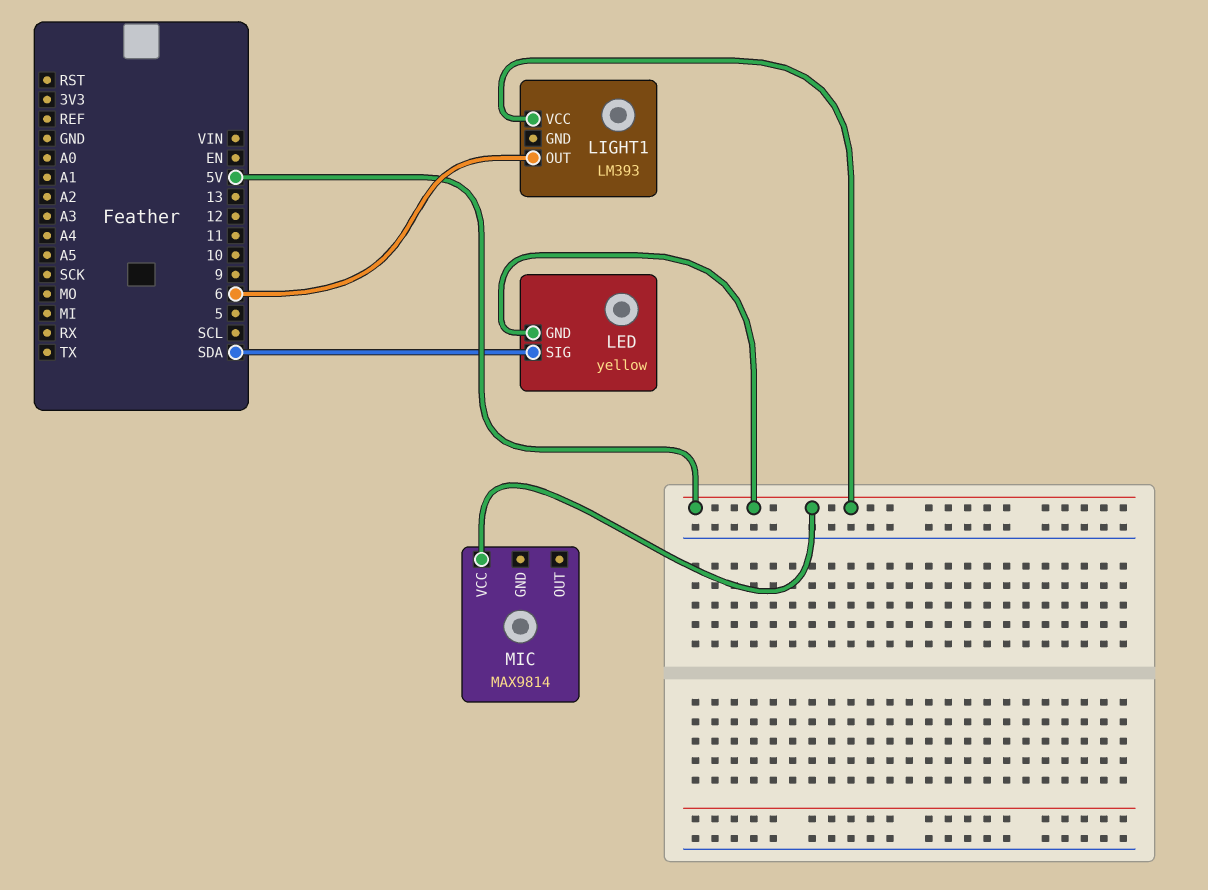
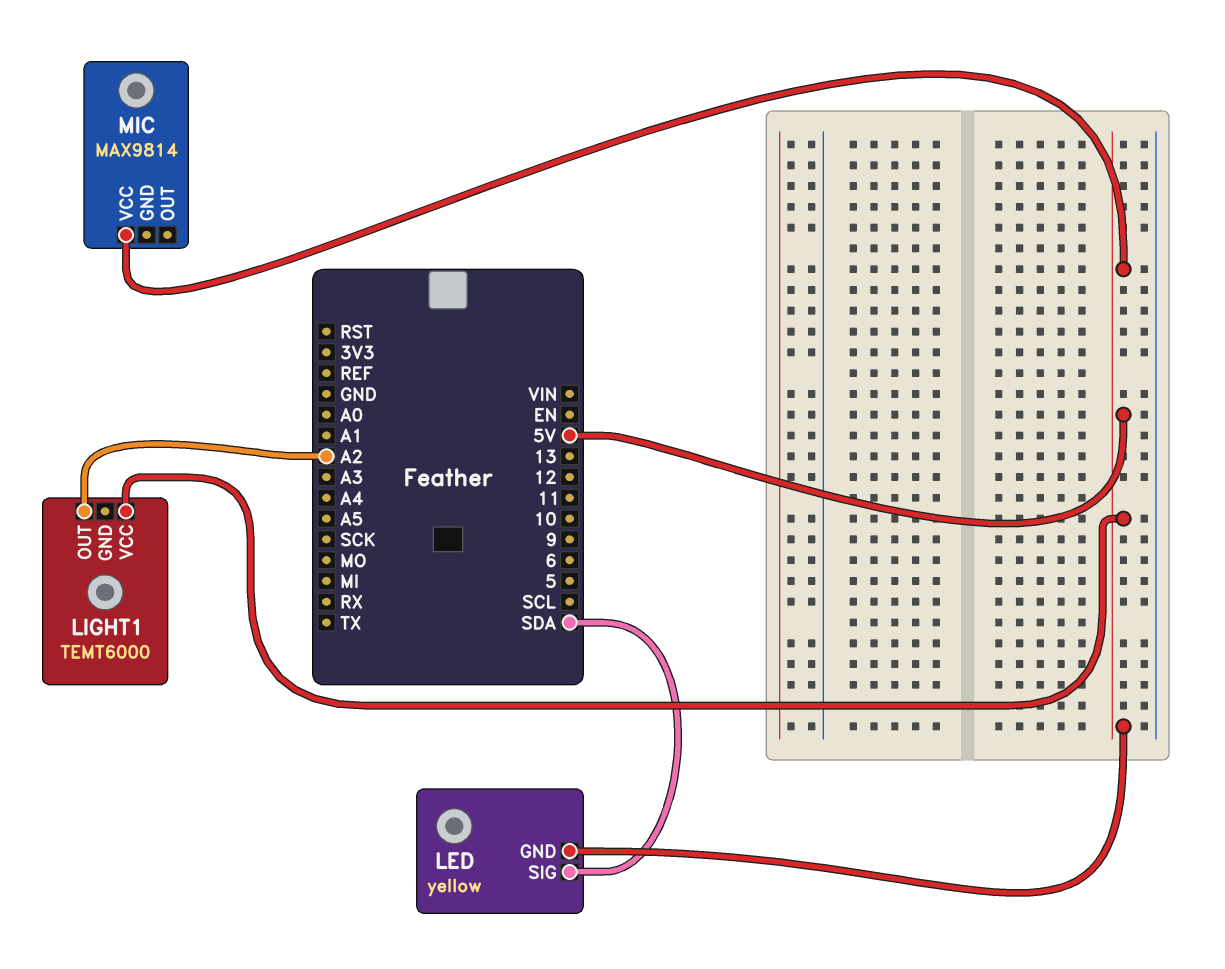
LIGHT1: LM393 -> TEMT6000
LIGHT1 pin OUT: 6 -> A2

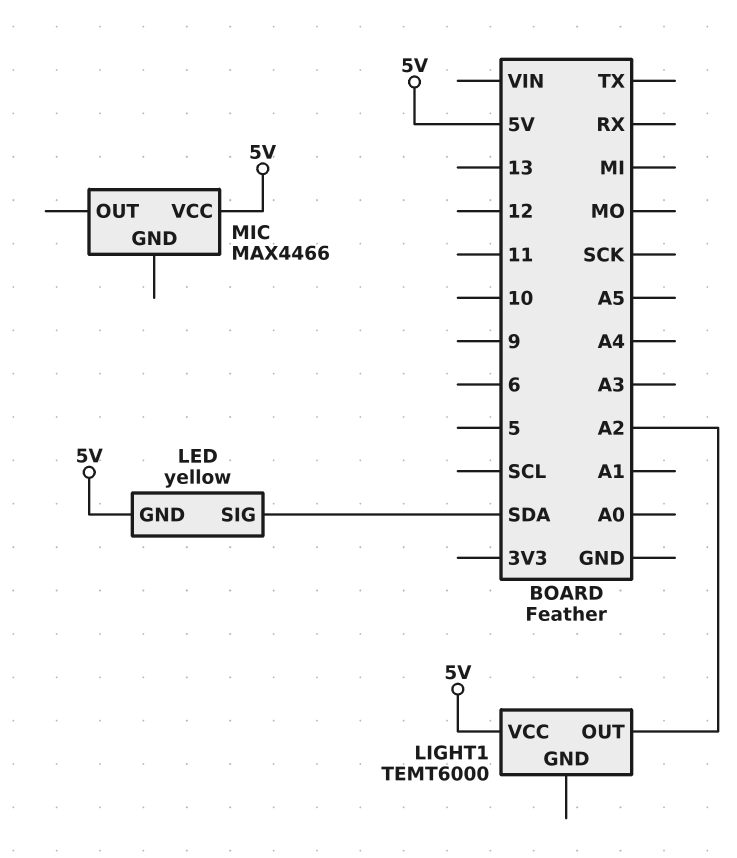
MIC: MAX9814 -> MAX4466

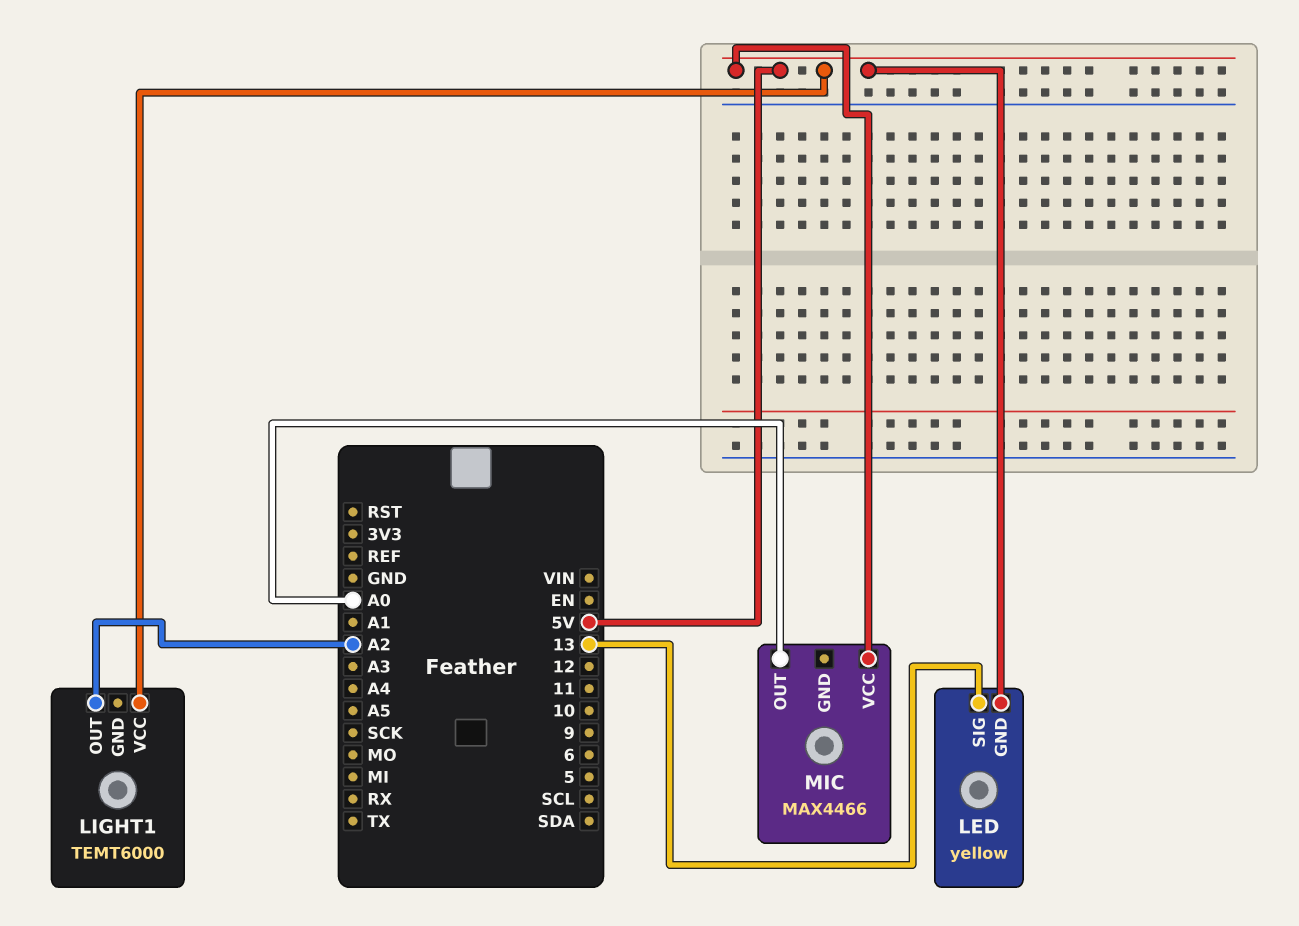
LED pin SIG: SDA -> 13
MIC pin OUT: none -> A0

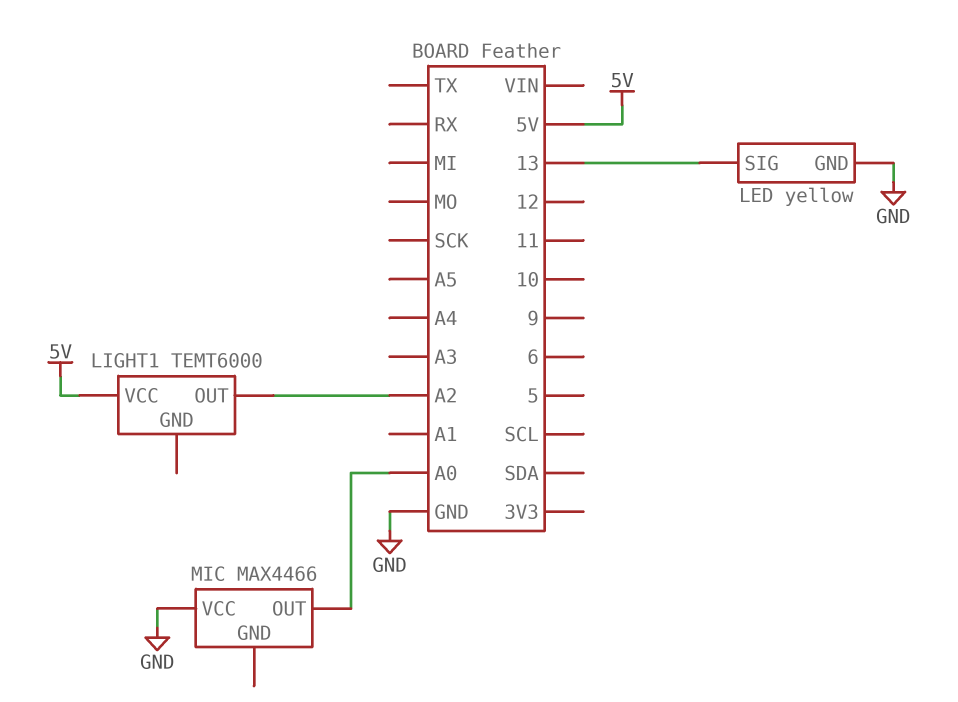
LED pin GND: 5V -> GND
MIC pin VCC: 5V -> GND

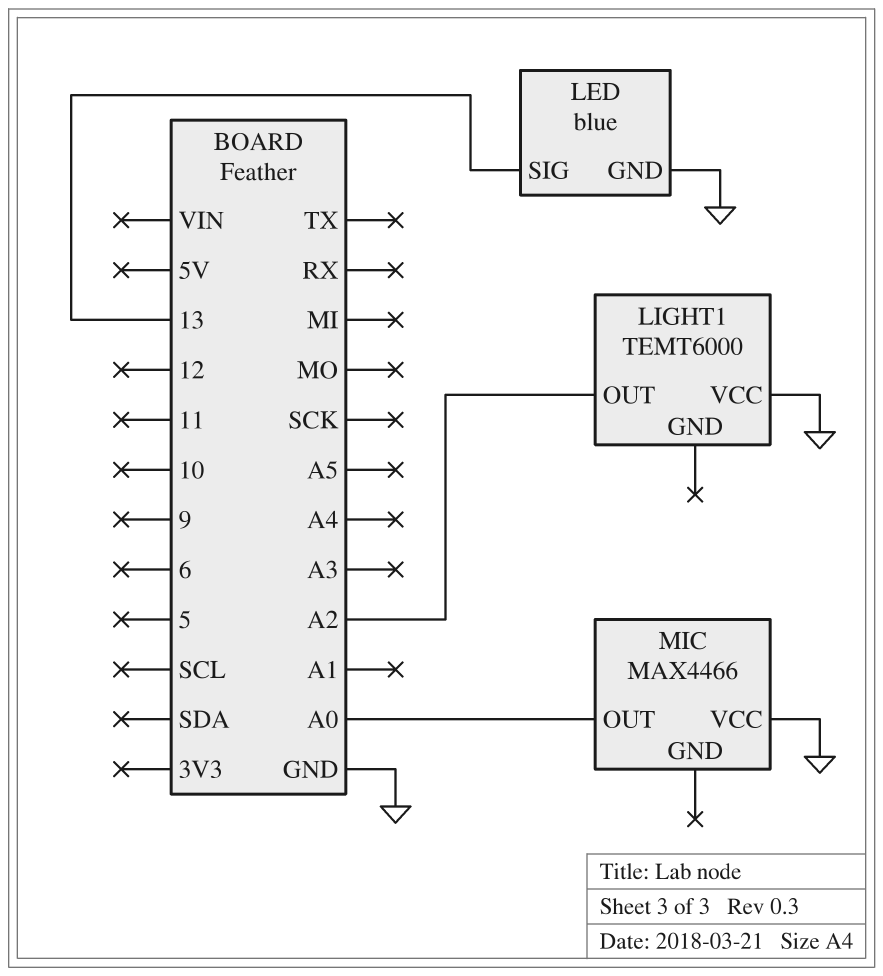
LED: yellow -> blue
LIGHT1 pin VCC: 5V -> GND

